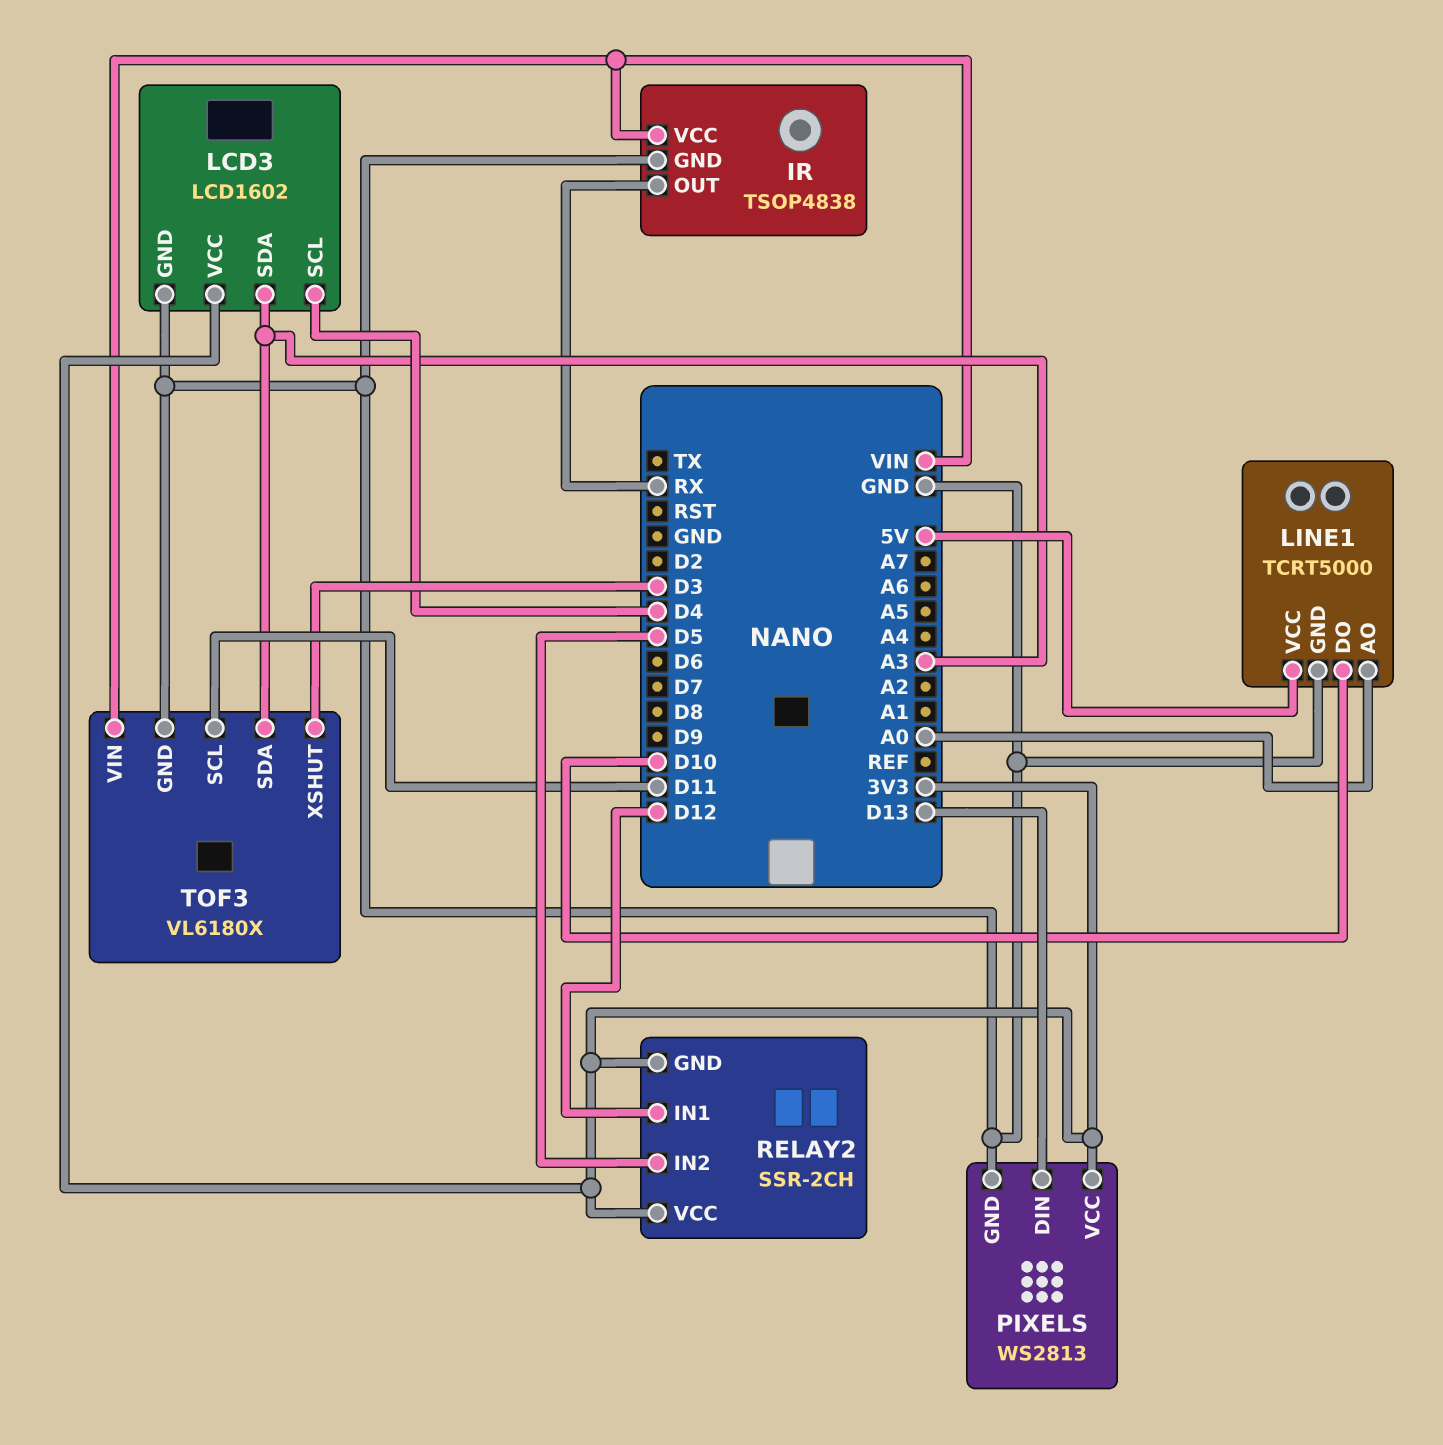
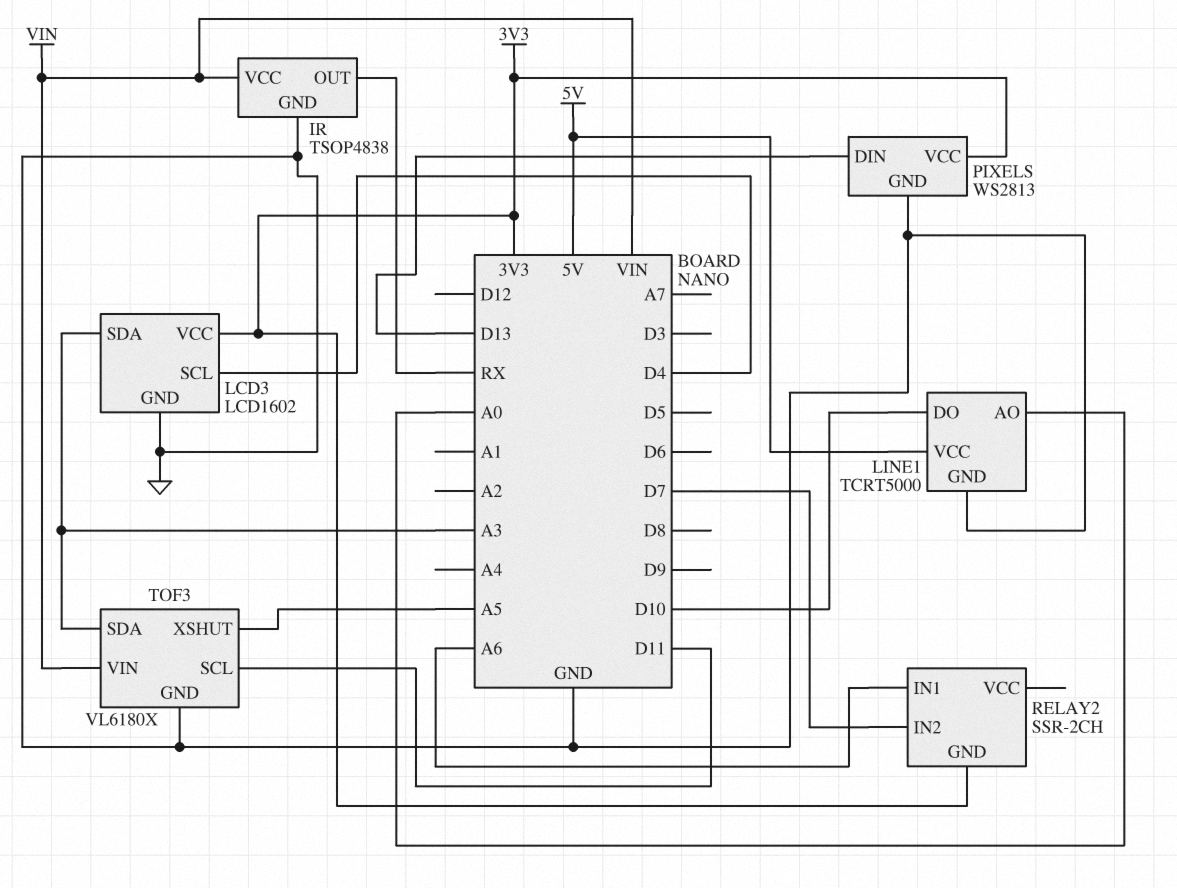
RELAY2 pin IN1: D12 -> A6
RELAY2 pin IN2: D5 -> D7
RELAY2 pin VCC: 3V3 -> none
TOF3 pin XSHUT: D3 -> A5

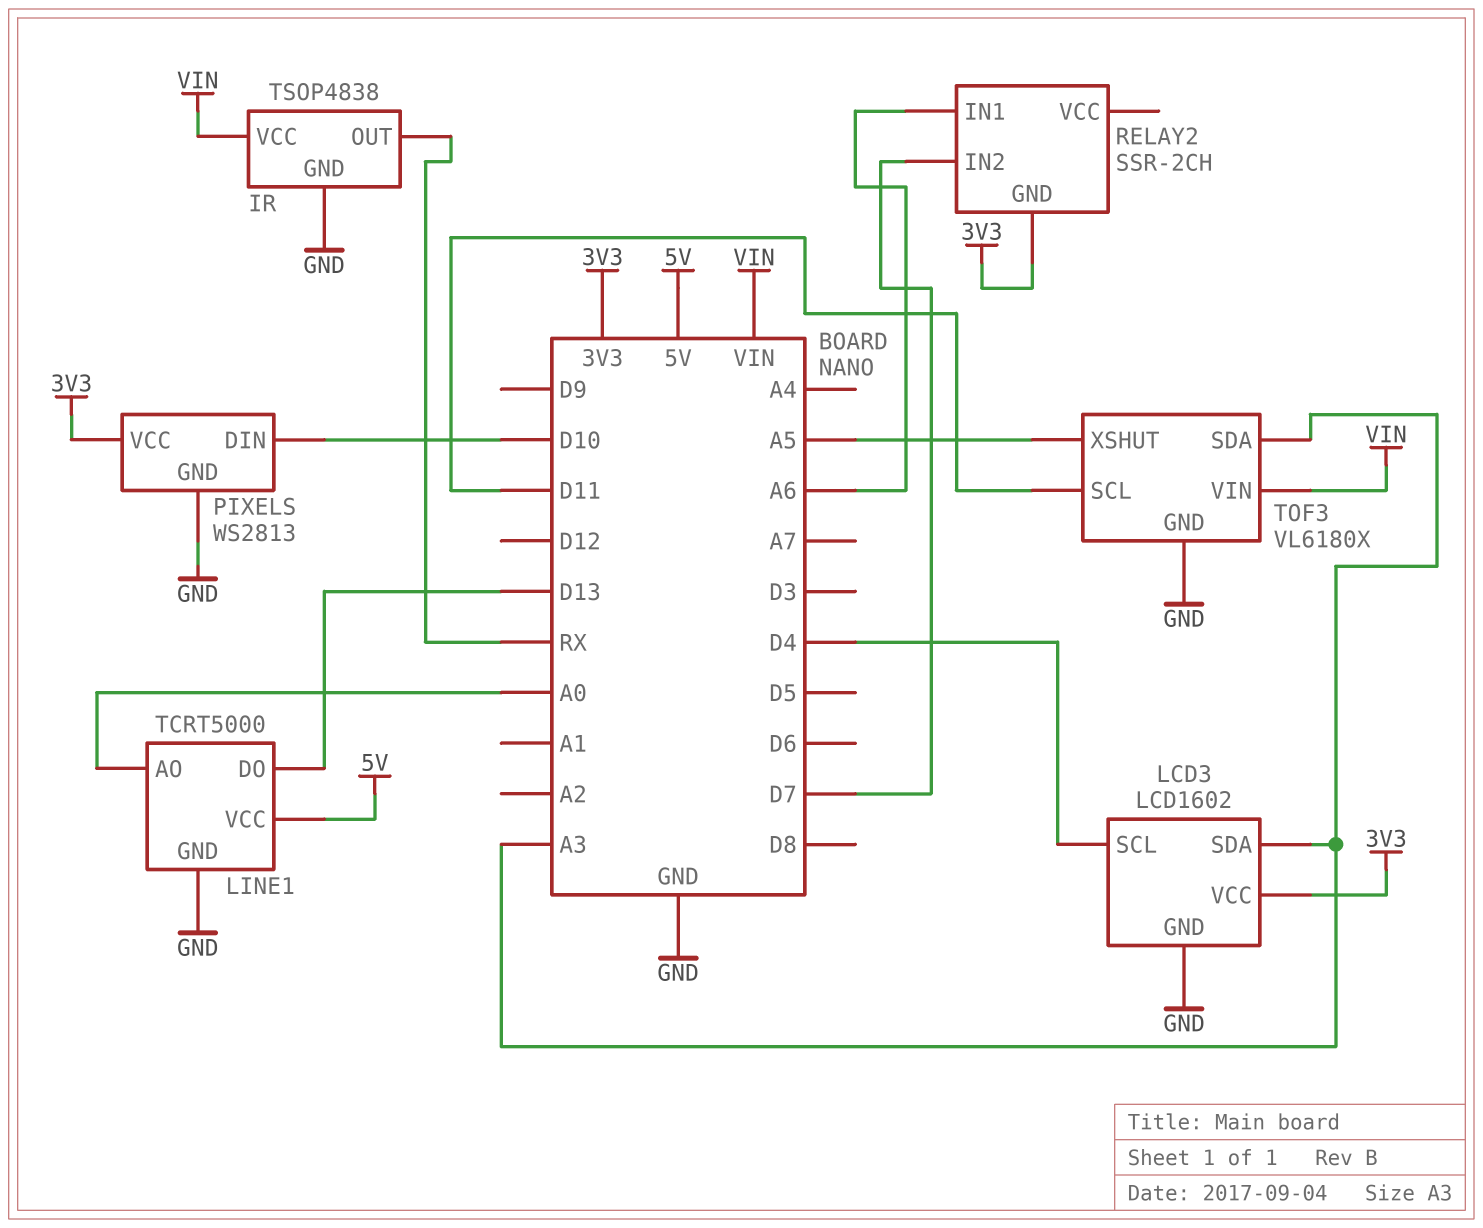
LINE1 pin DO: D10 -> D13
PIXELS pin DIN: D13 -> D10

